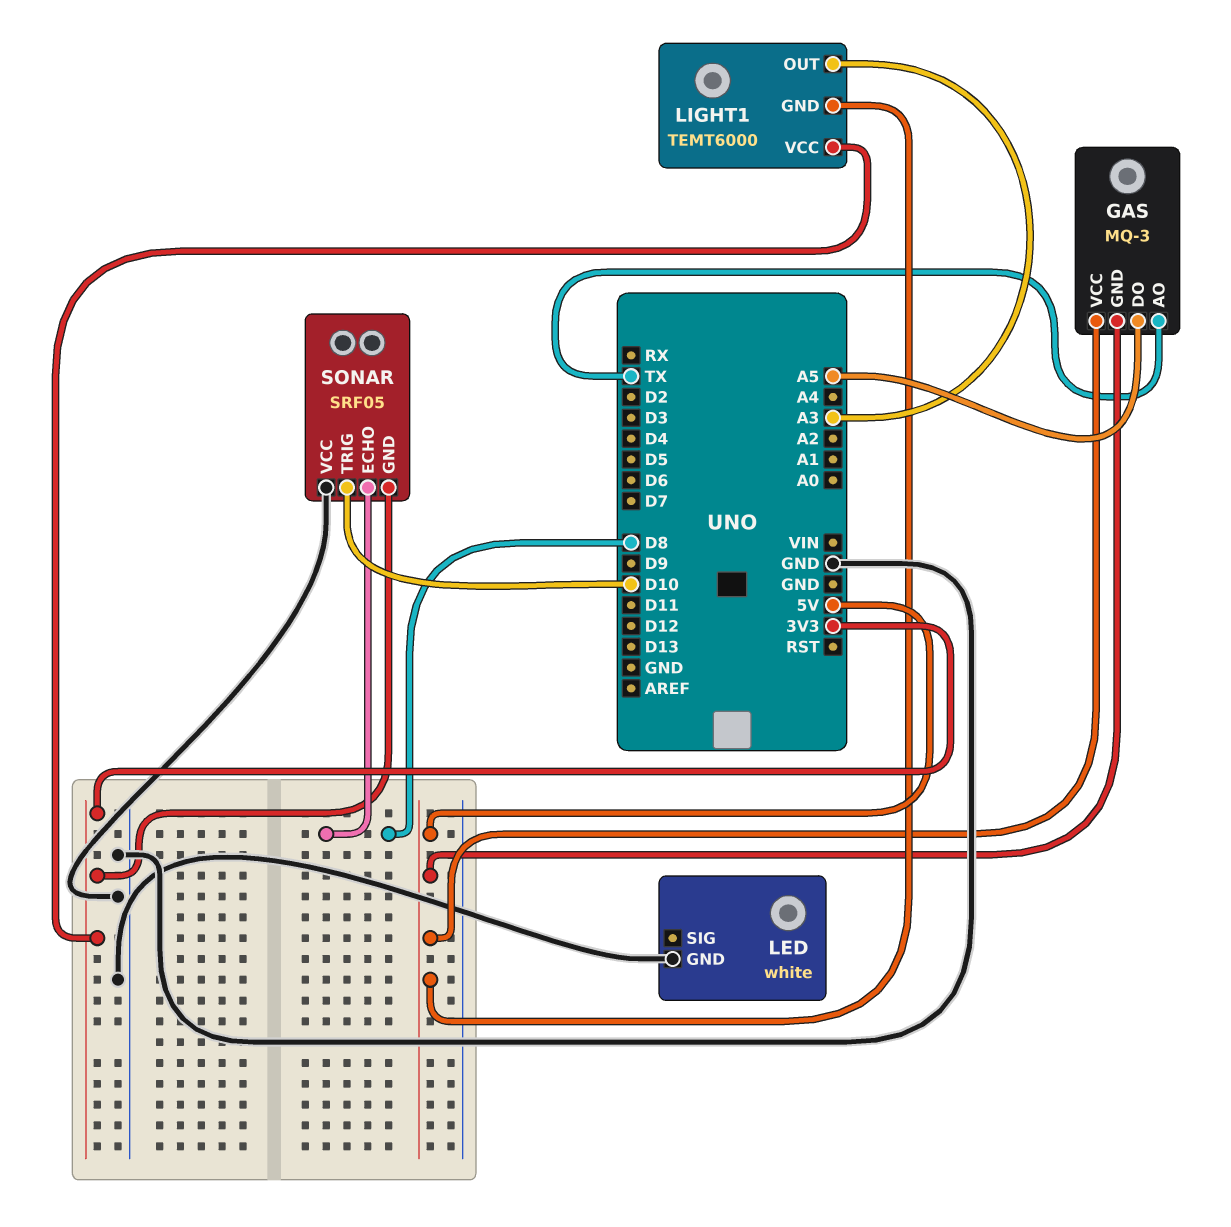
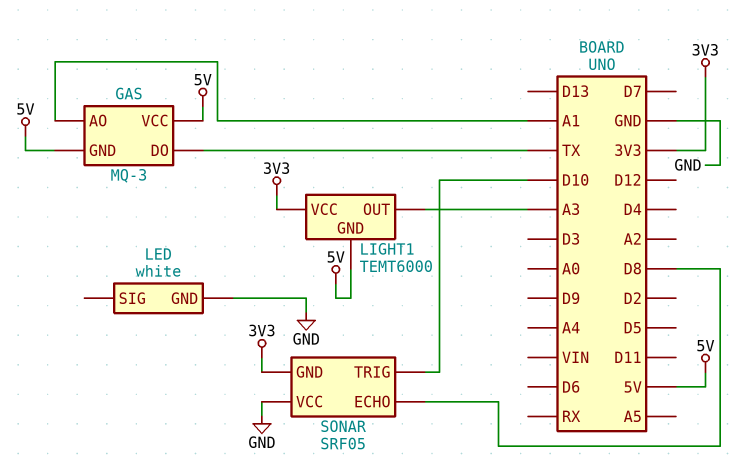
GAS pin AO: TX -> A1
GAS pin DO: A5 -> TX

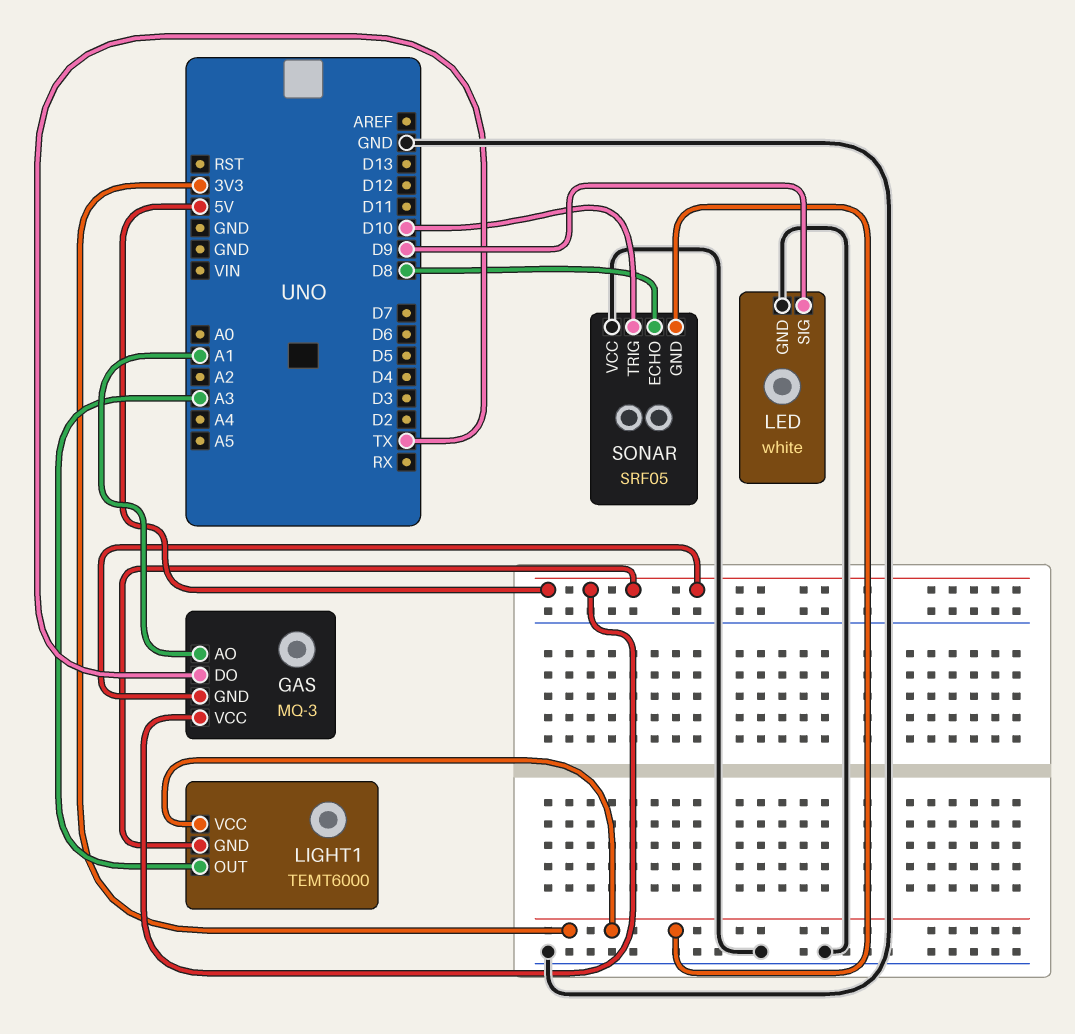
LED pin SIG: none -> D9

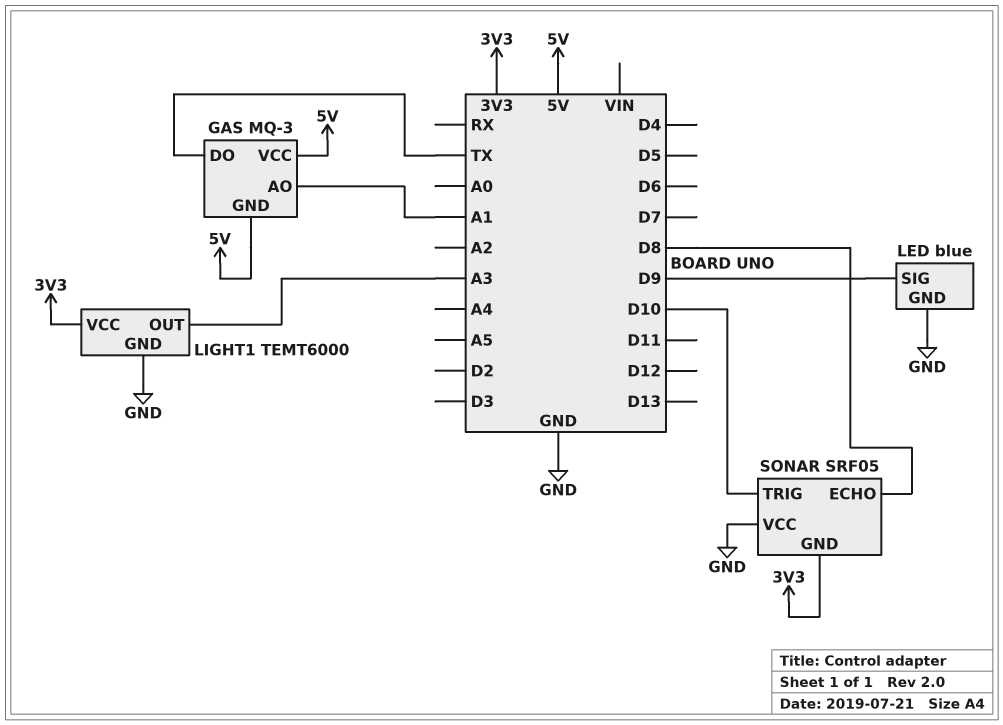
LED: white -> blue
LIGHT1 pin GND: 5V -> GND

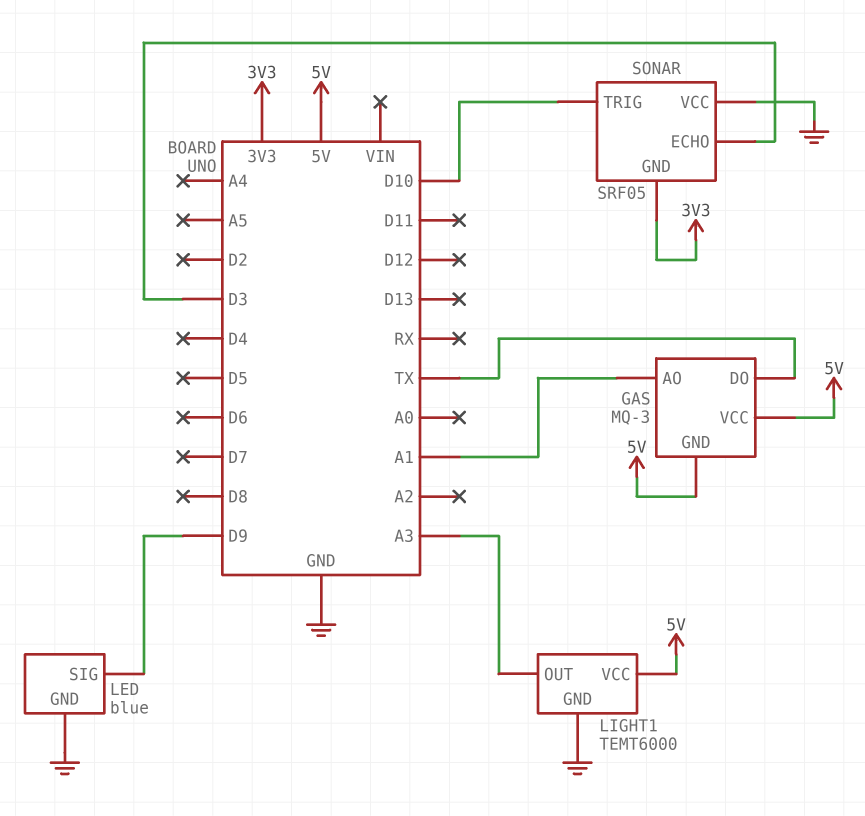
LIGHT1 pin VCC: 3V3 -> 5V
SONAR pin ECHO: D8 -> D3

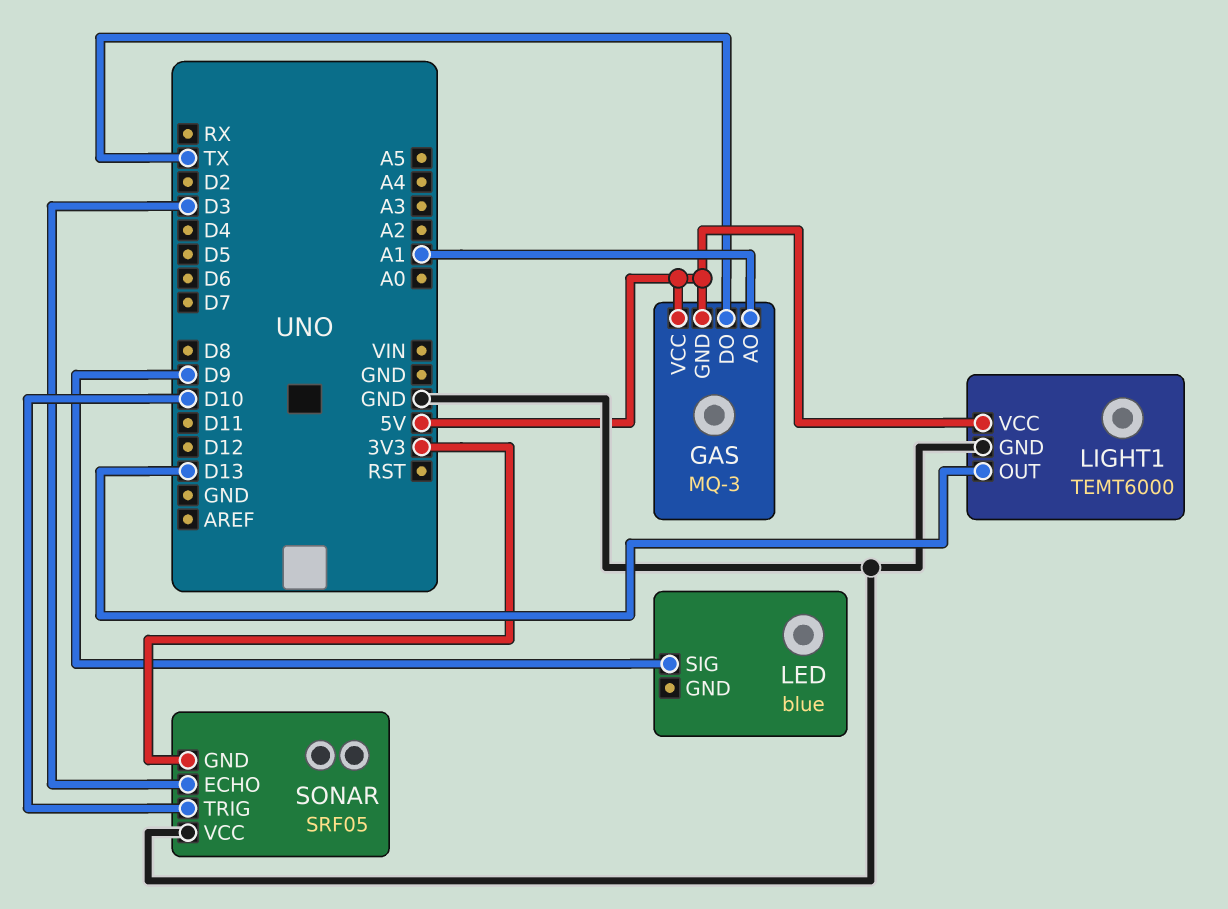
LED pin GND: GND -> none
LIGHT1 pin OUT: A3 -> D13

